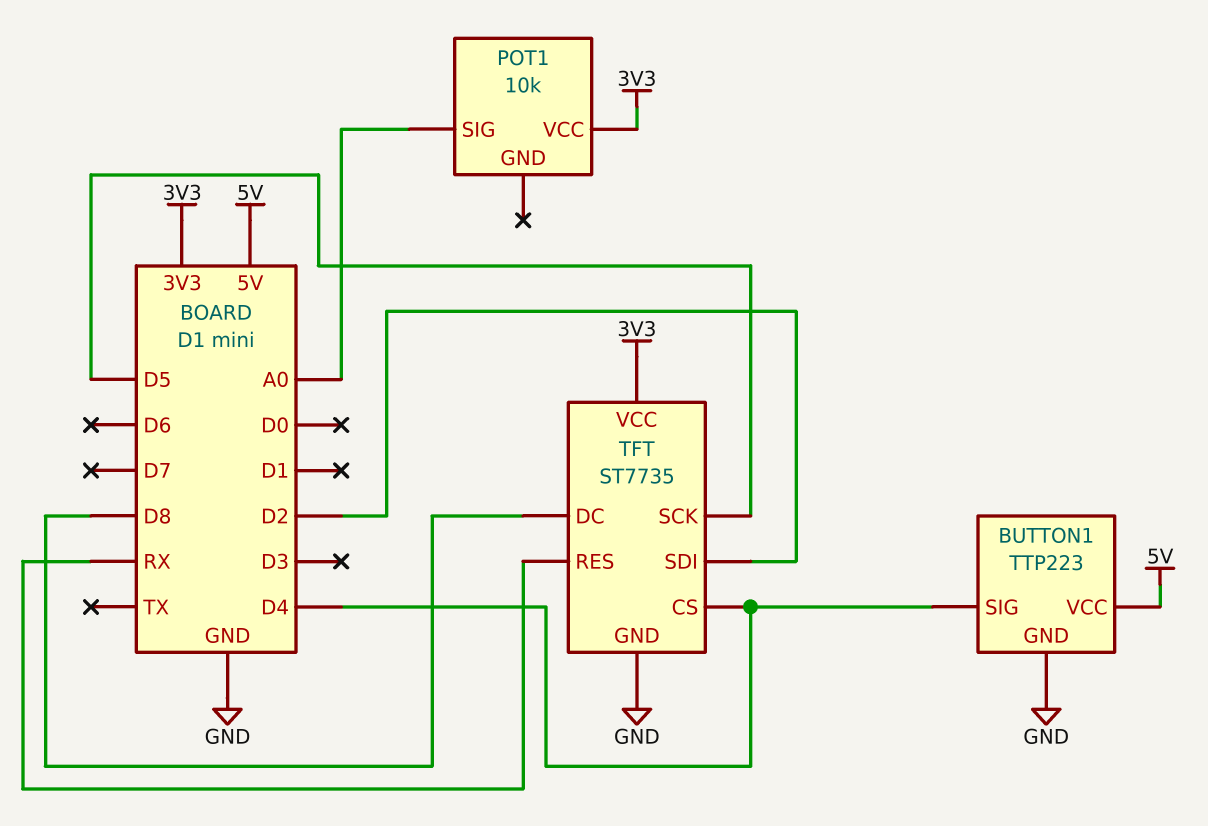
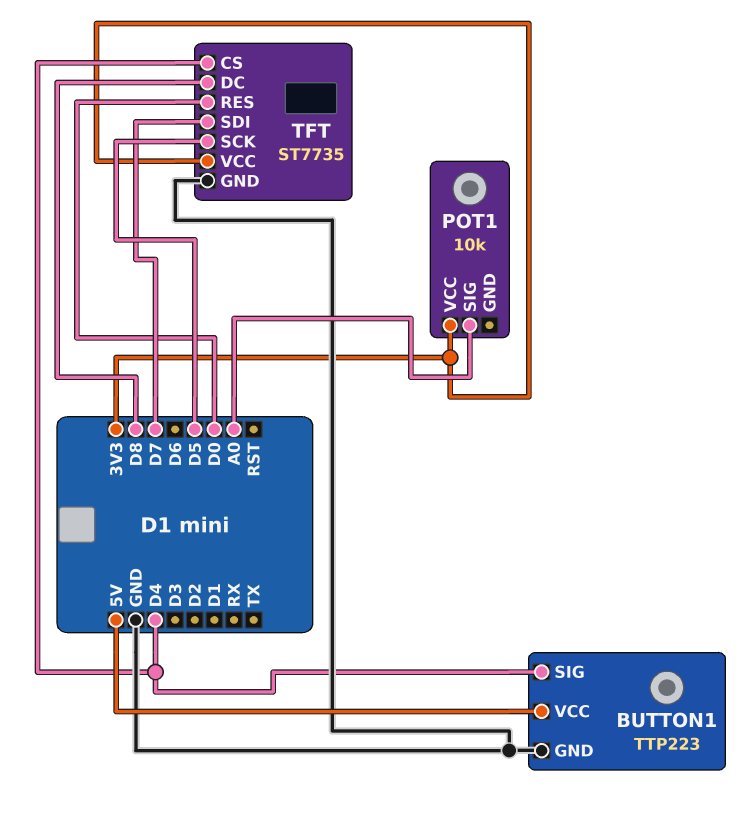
TFT pin RES: RX -> D0
TFT pin SDI: D2 -> D7

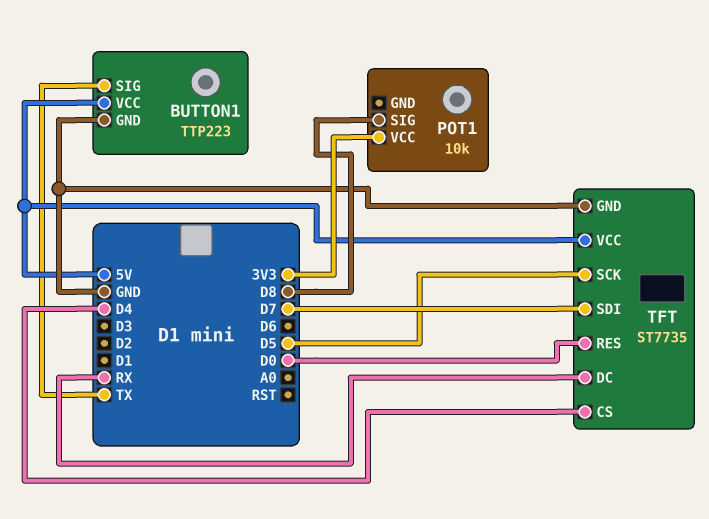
BUTTON1 pin SIG: D4 -> TX
POT1 pin SIG: A0 -> D8
TFT pin DC: D8 -> RX
TFT pin VCC: 3V3 -> 5V

